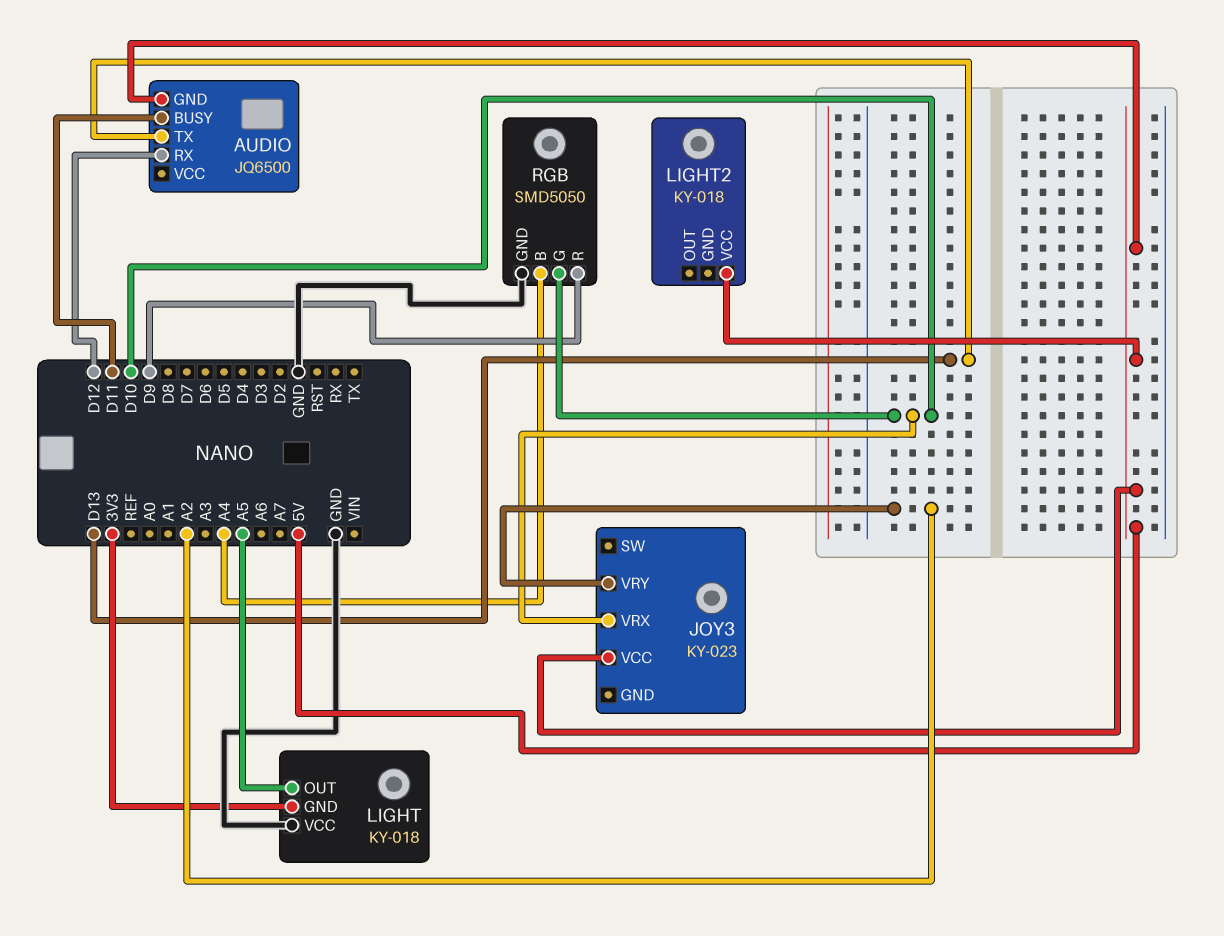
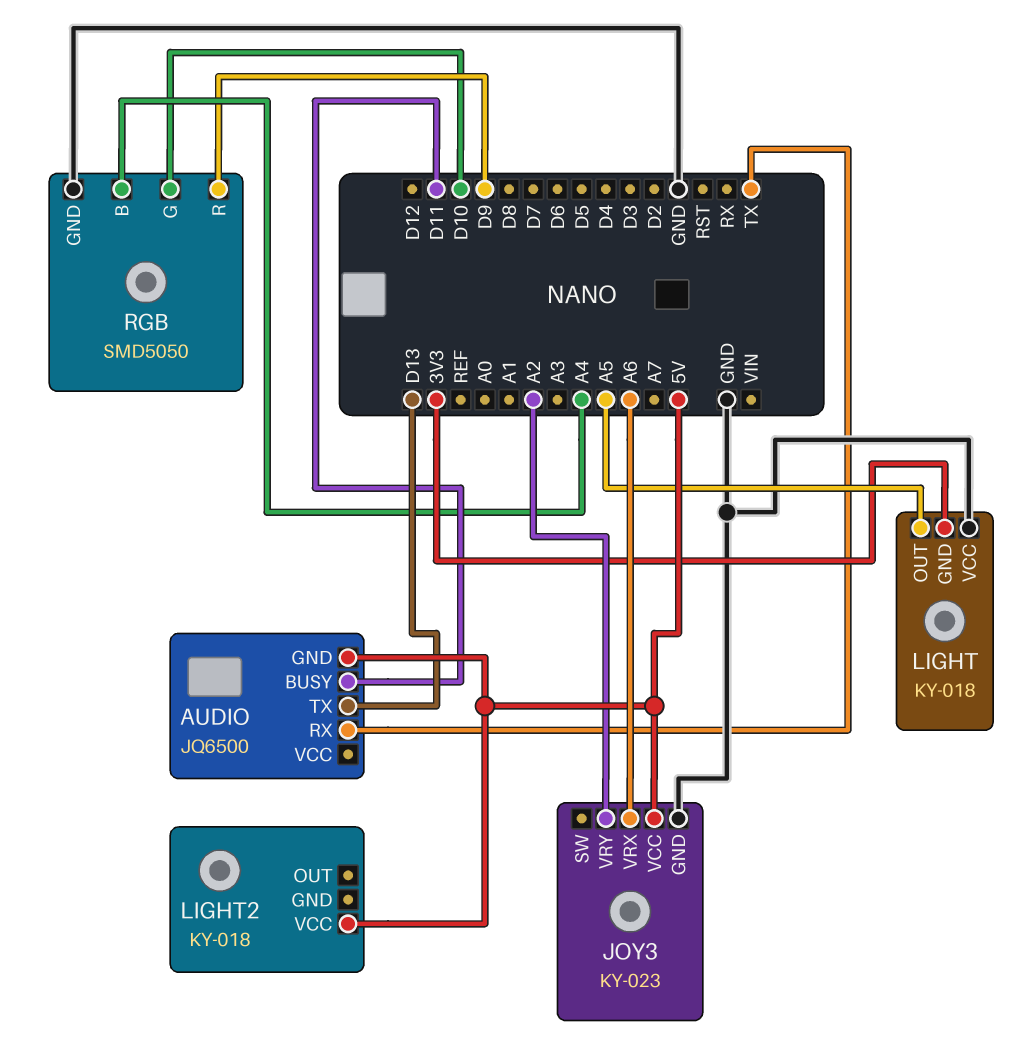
AUDIO pin RX: D12 -> TX
JOY3 pin GND: none -> GND
JOY3 pin VRX: D10 -> A6

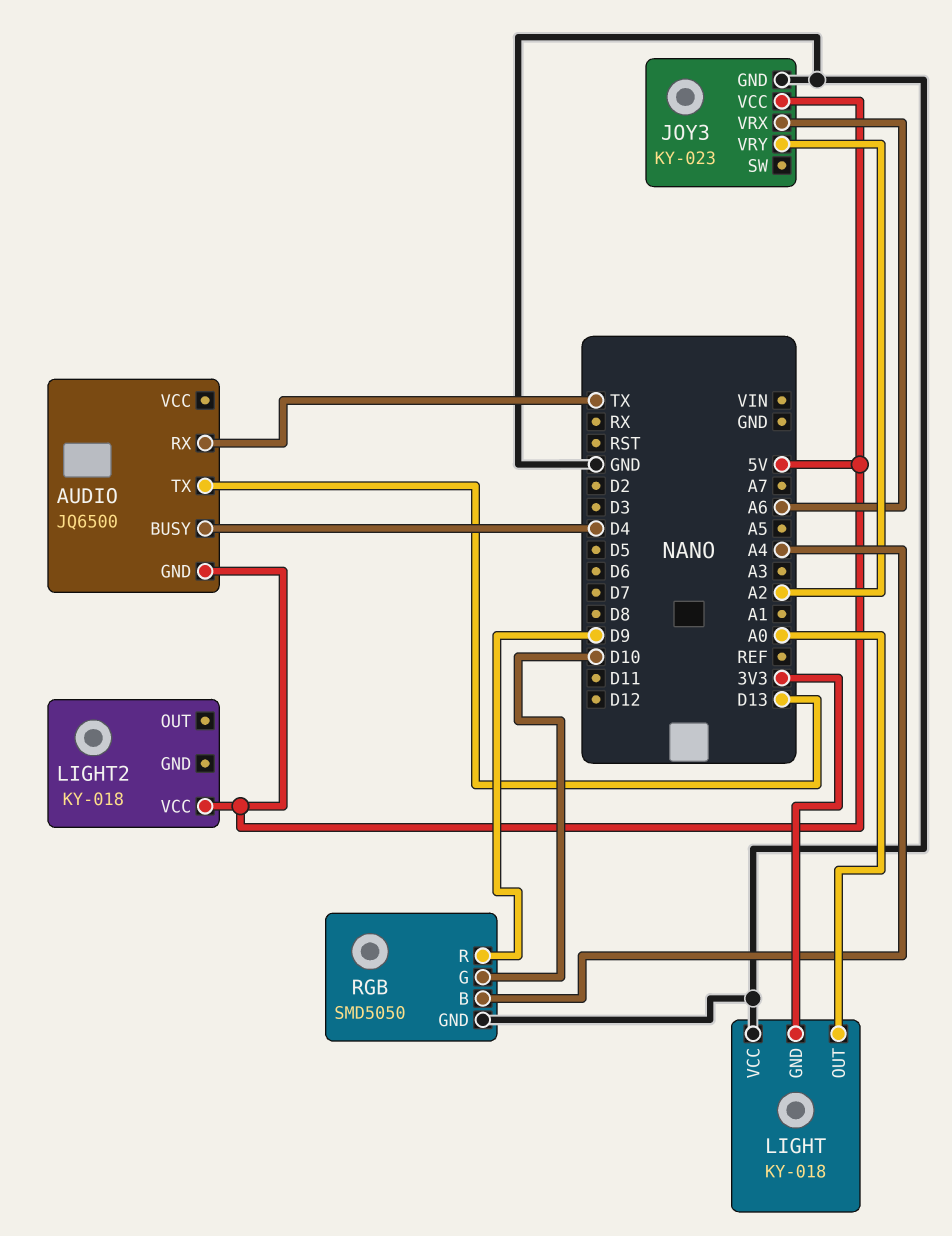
AUDIO pin BUSY: D11 -> D4
LIGHT pin OUT: A5 -> A0

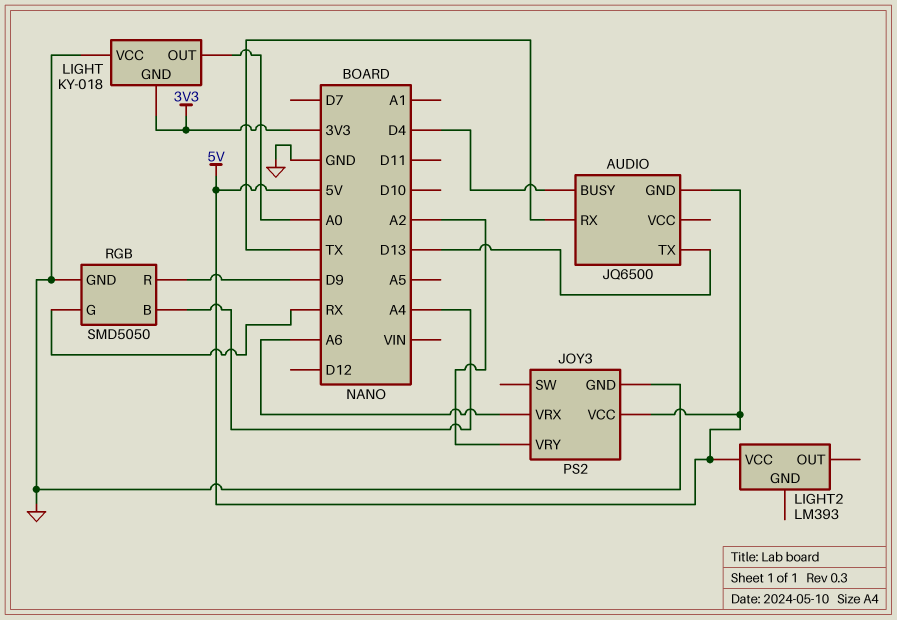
JOY3: KY-023 -> PS2
LIGHT2: KY-018 -> LM393
RGB pin G: D10 -> RX

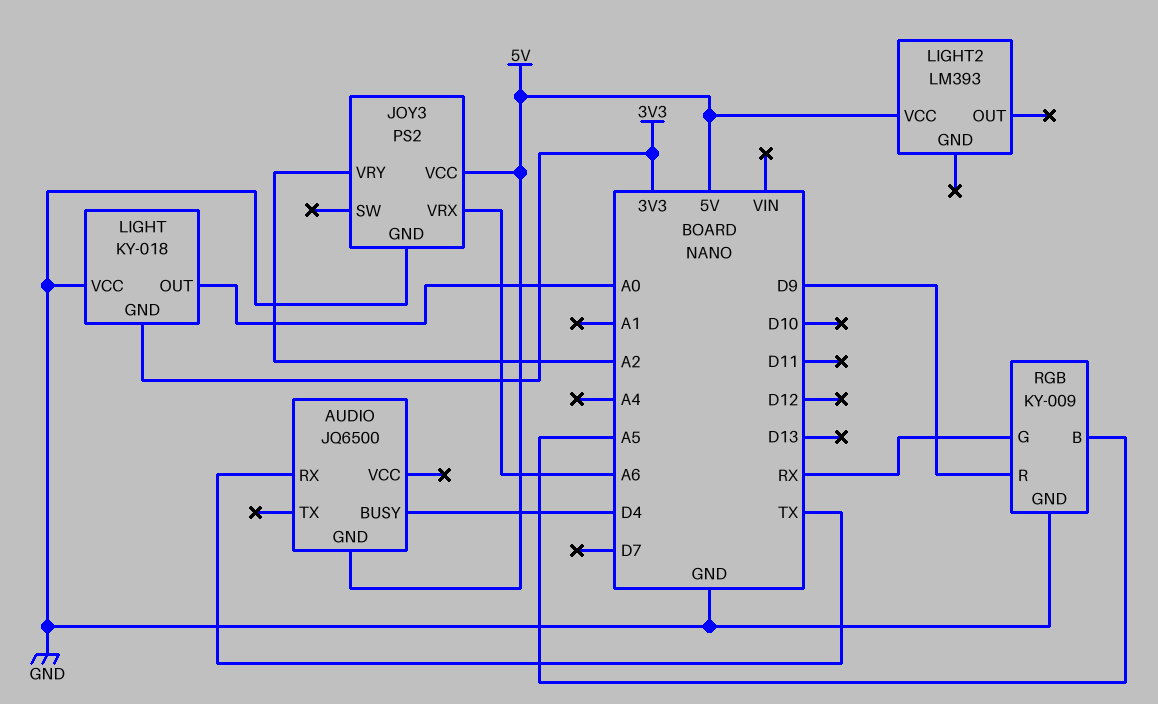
AUDIO pin TX: D13 -> none
RGB: SMD5050 -> KY-009
RGB pin B: A4 -> A5

